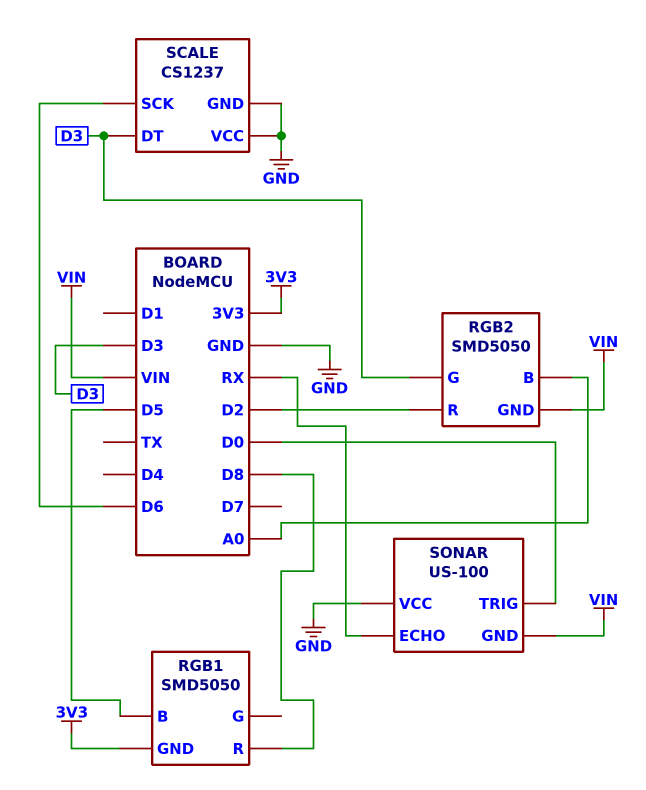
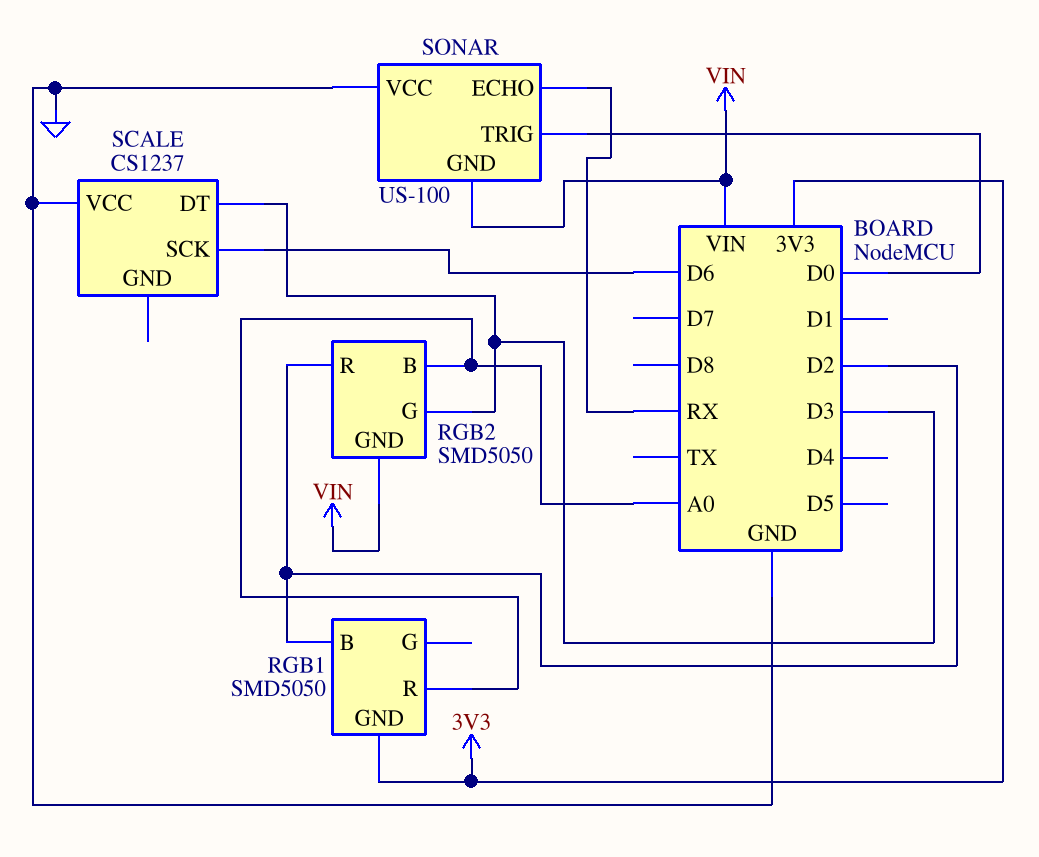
RGB1 pin B: D5 -> D2
RGB1 pin R: D8 -> A0
SCALE pin GND: GND -> none

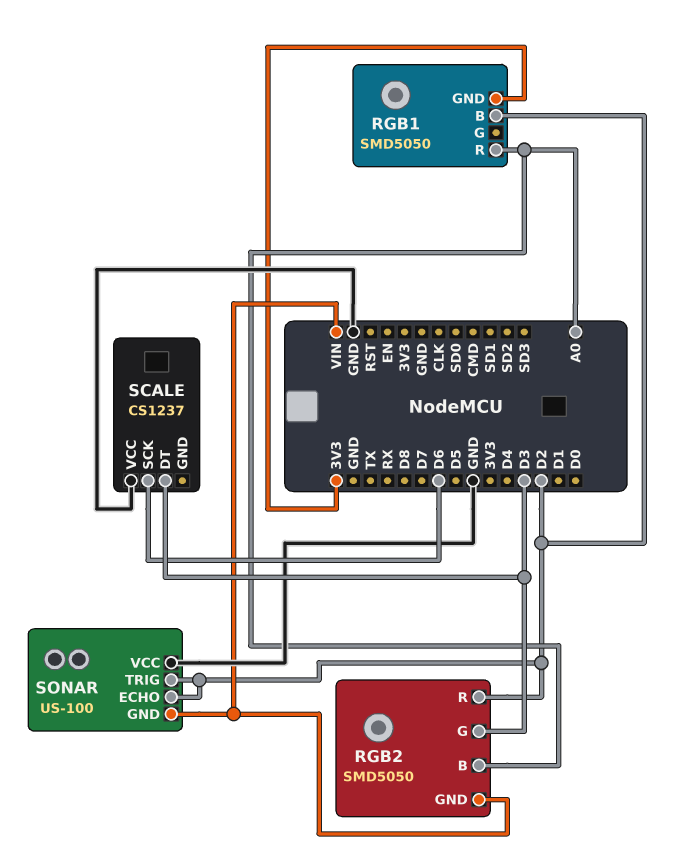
SONAR pin ECHO: RX -> D2
SONAR pin TRIG: D0 -> D2

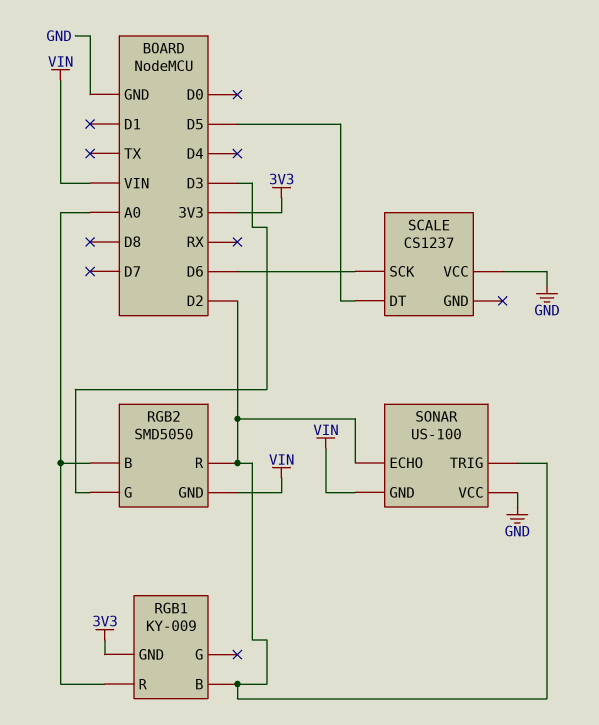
RGB1: SMD5050 -> KY-009
SCALE pin DT: D3 -> D5

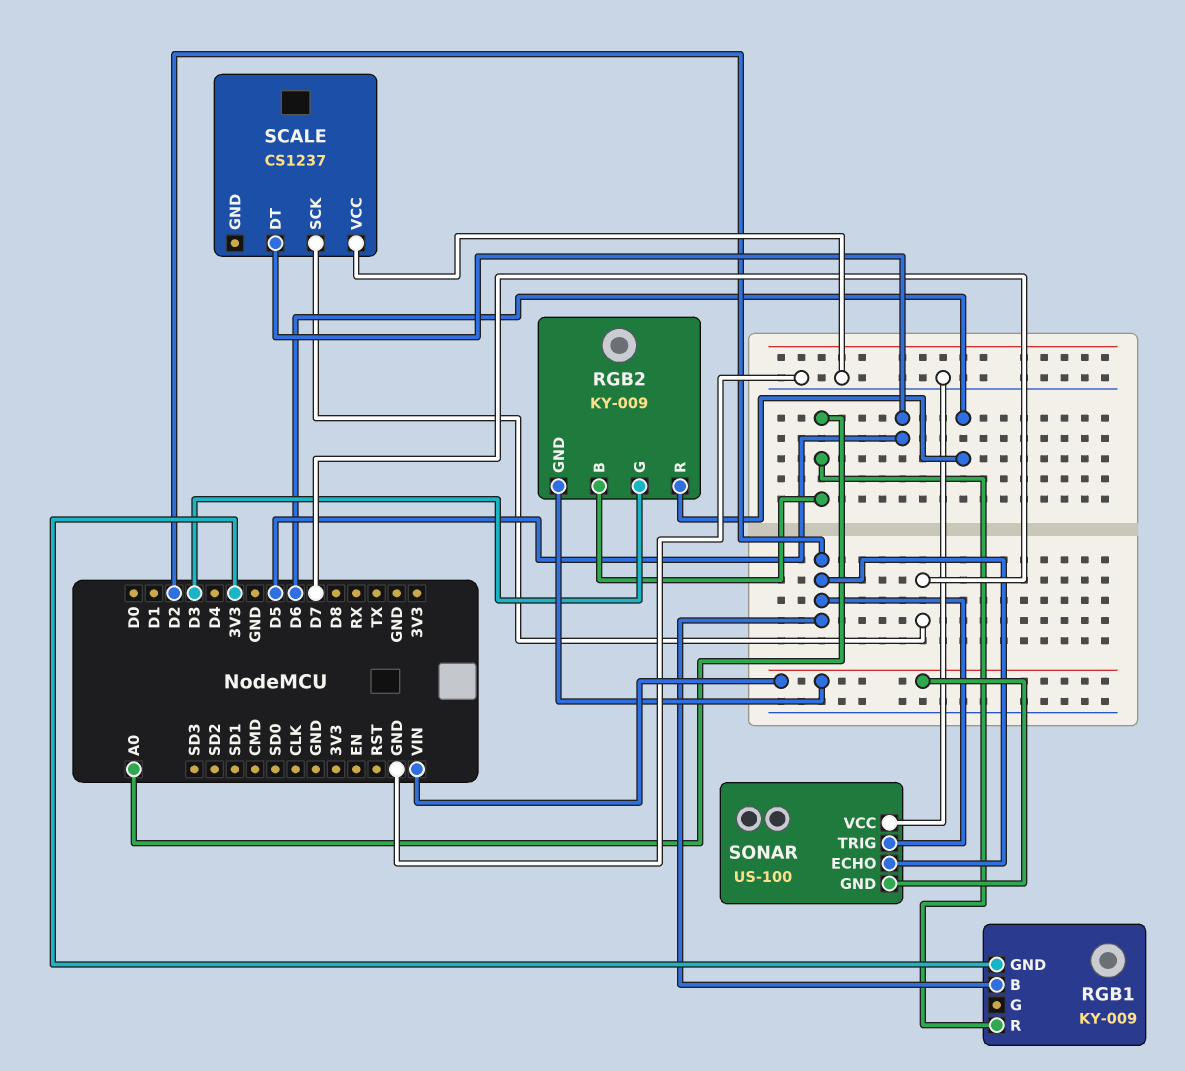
RGB2: SMD5050 -> KY-009
RGB2 pin R: D2 -> D6
SCALE pin SCK: D6 -> D7

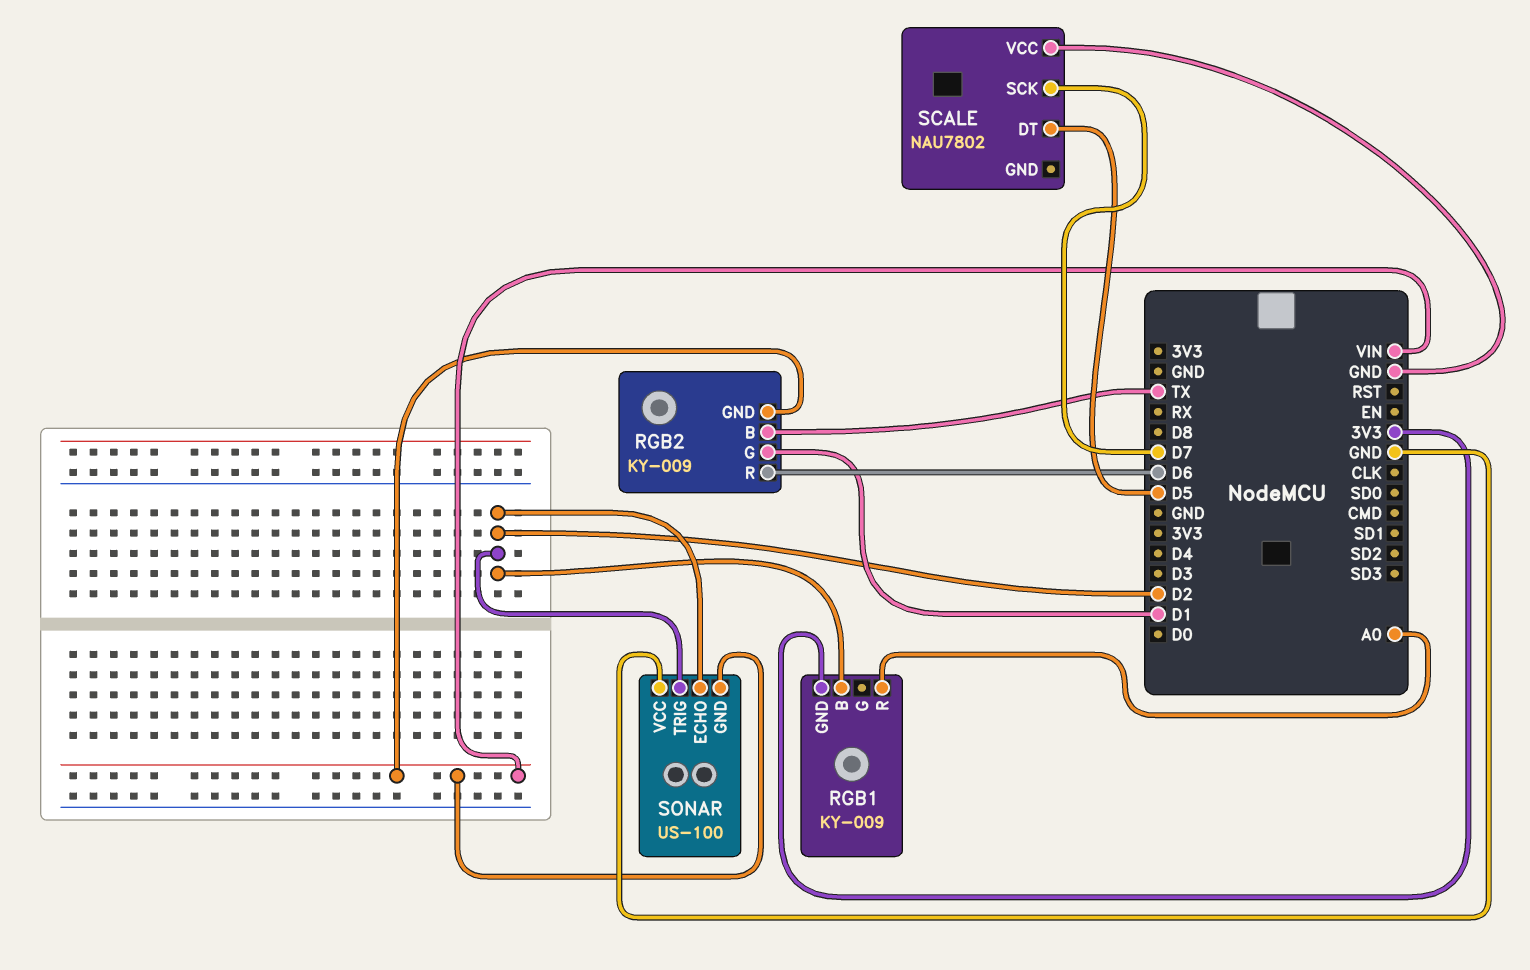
RGB2 pin B: A0 -> TX
RGB2 pin G: D3 -> D1
SCALE: CS1237 -> NAU7802

